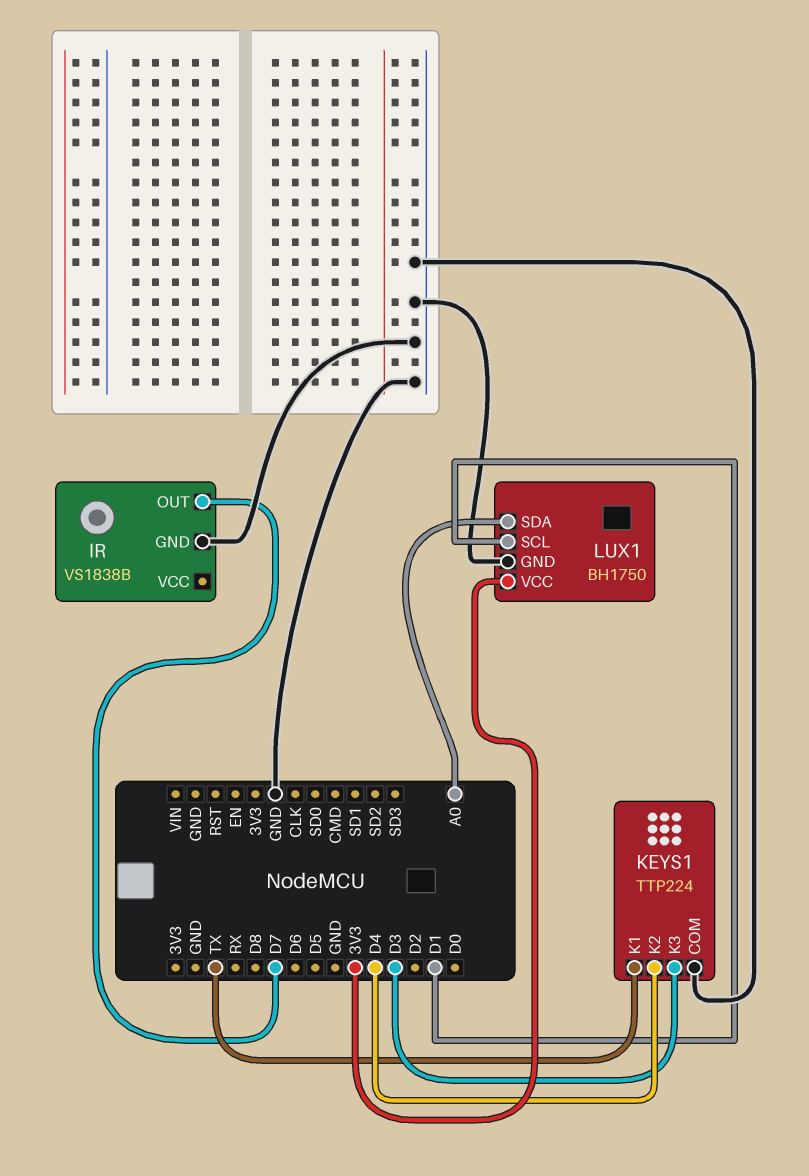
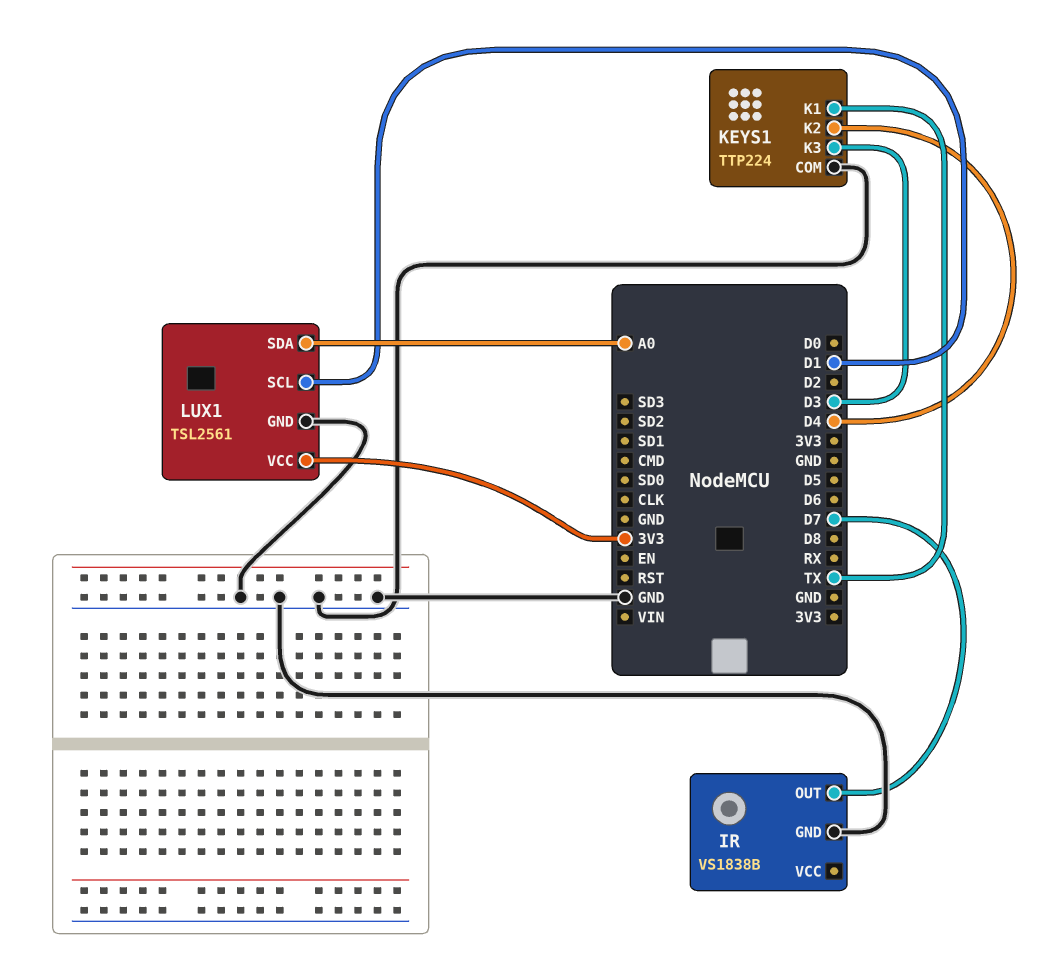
LUX1: BH1750 -> TSL2561

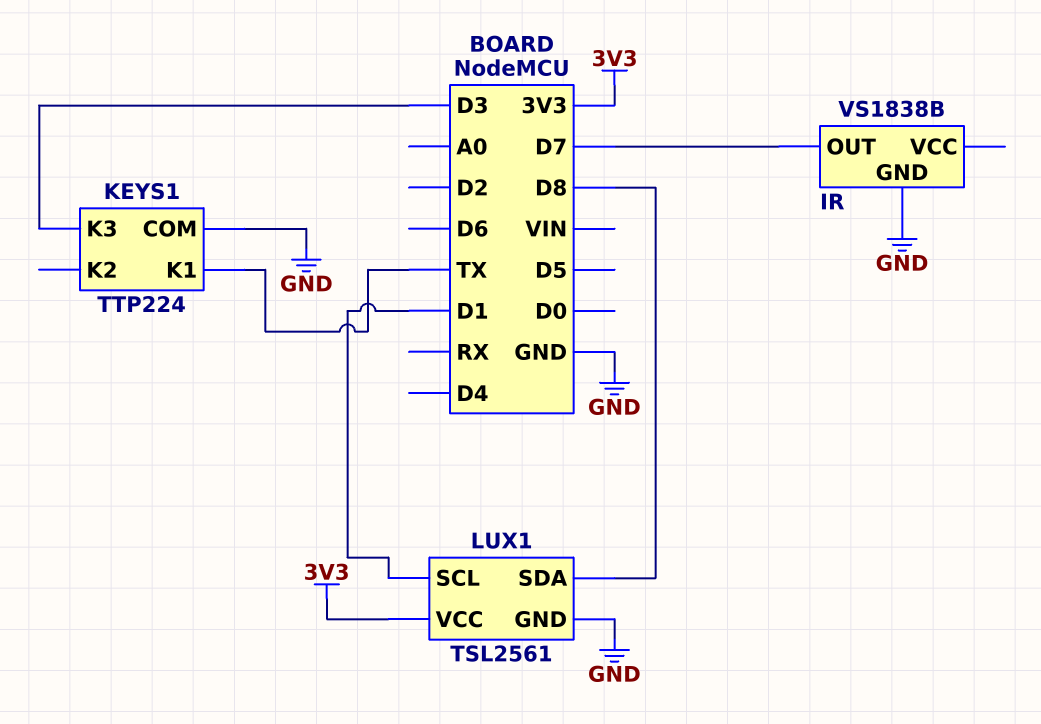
KEYS1 pin K2: D4 -> none
LUX1 pin SDA: A0 -> D8

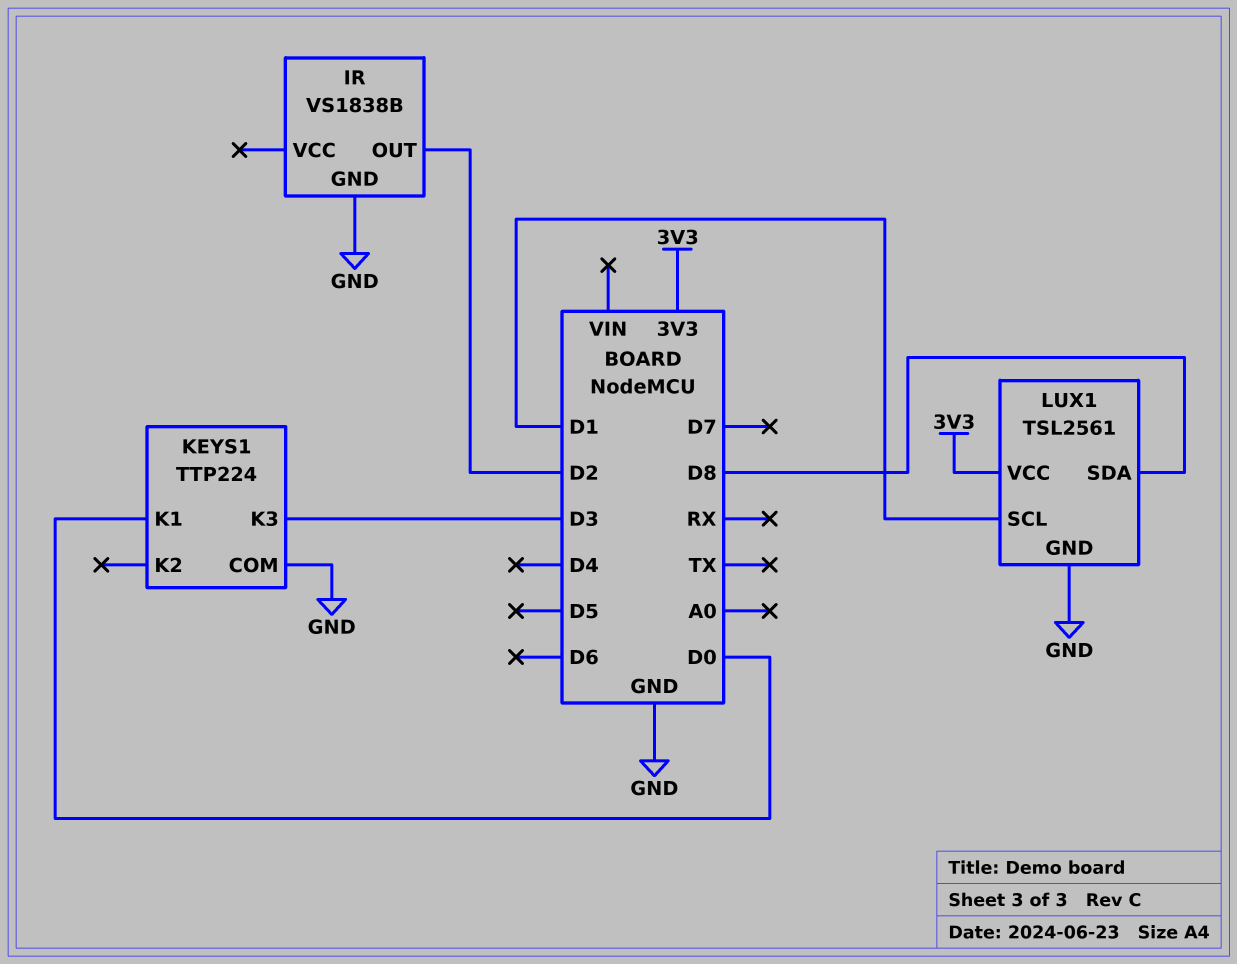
IR pin OUT: D7 -> D2
KEYS1 pin K1: TX -> D0

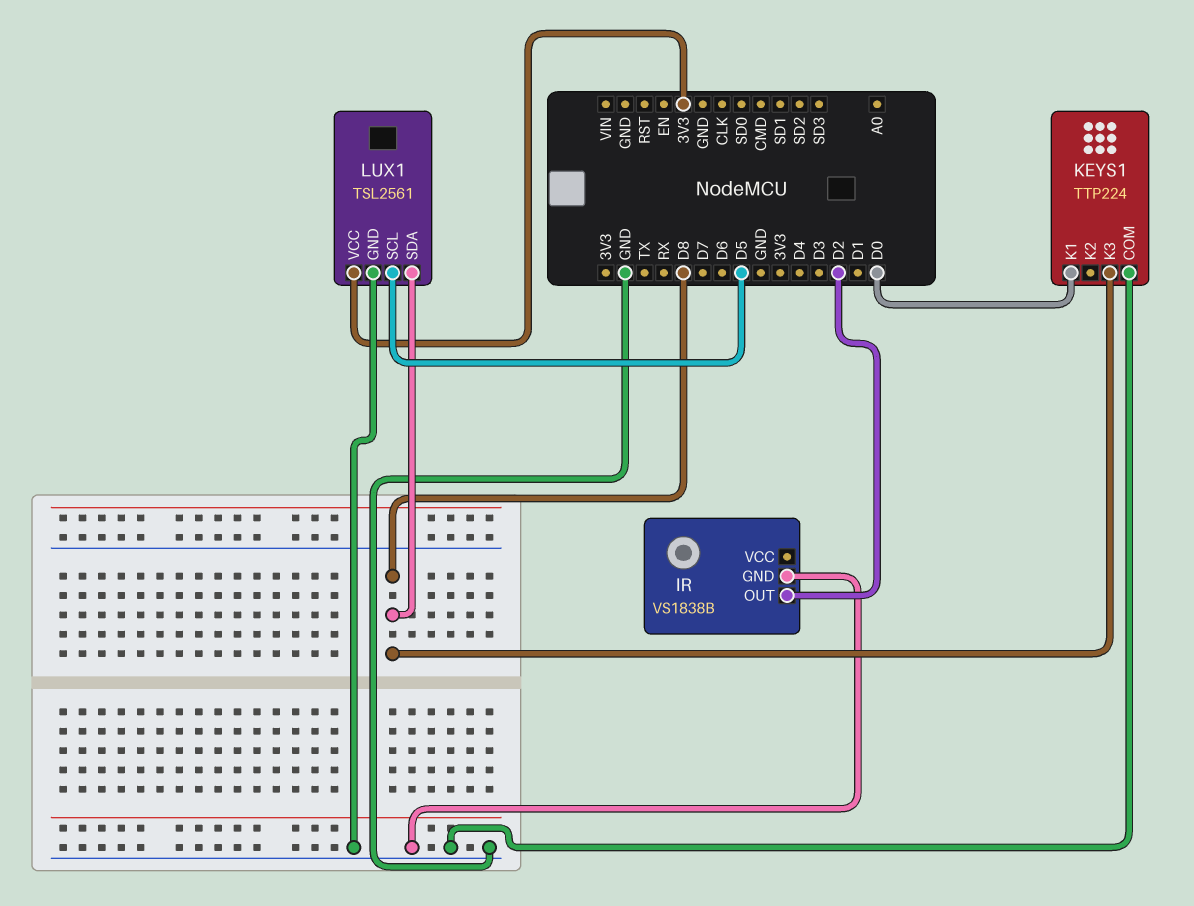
KEYS1 pin K3: D3 -> D8
LUX1 pin SCL: D1 -> D5

